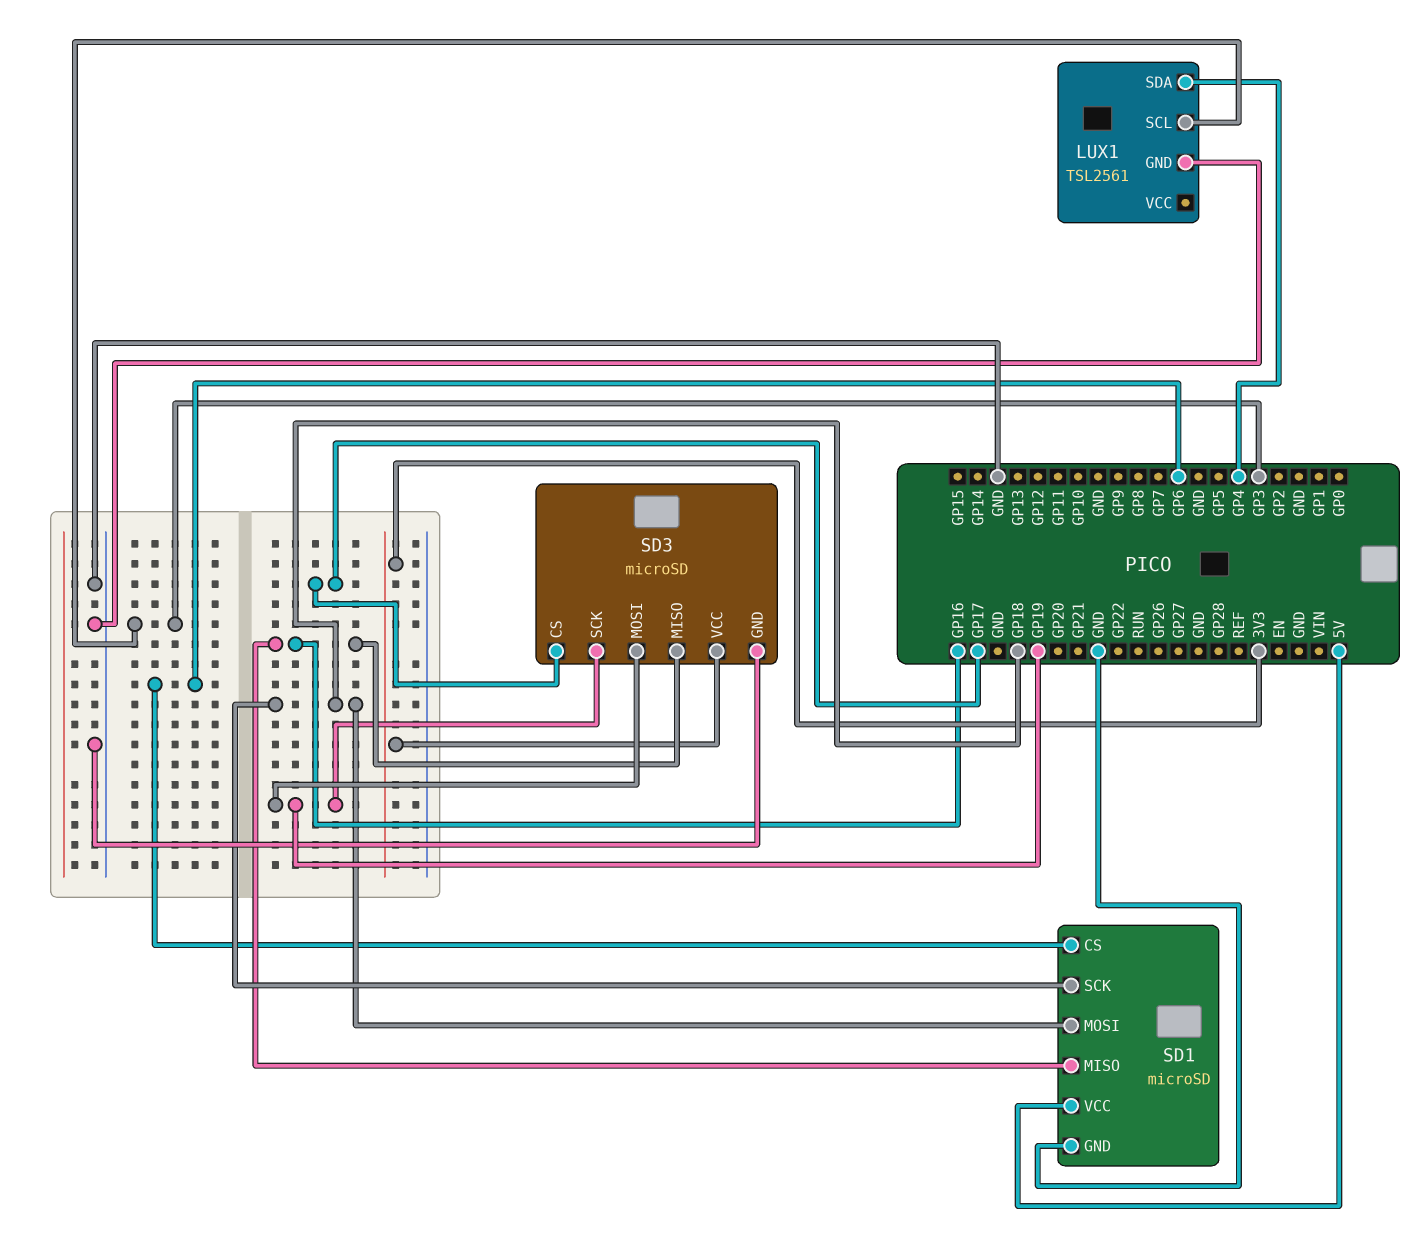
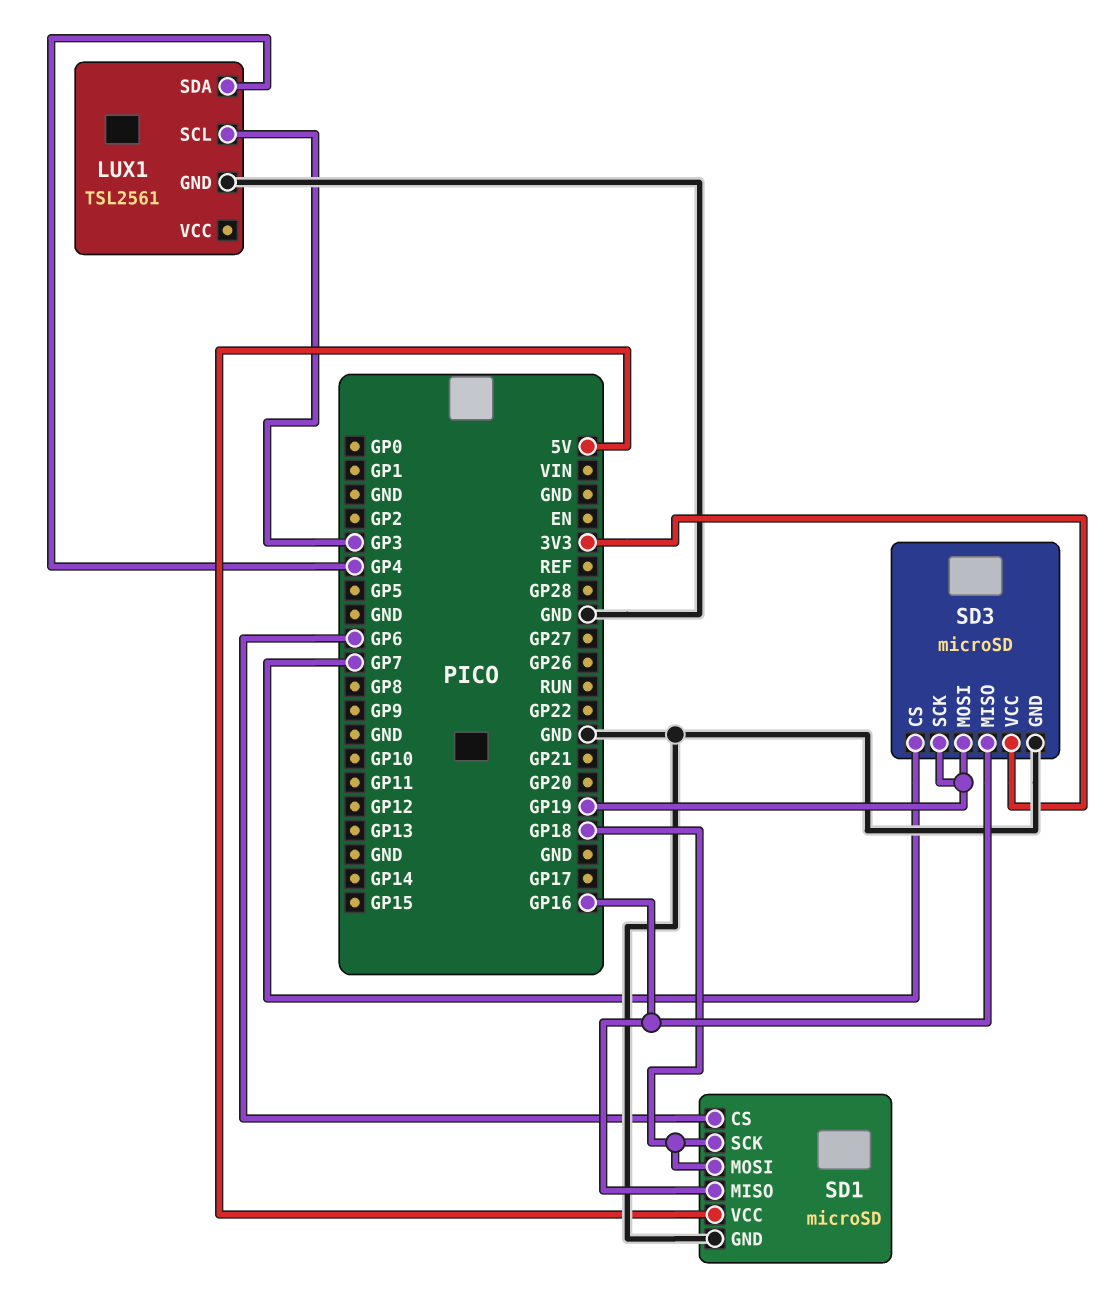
SD3 pin CS: GP17 -> GP7

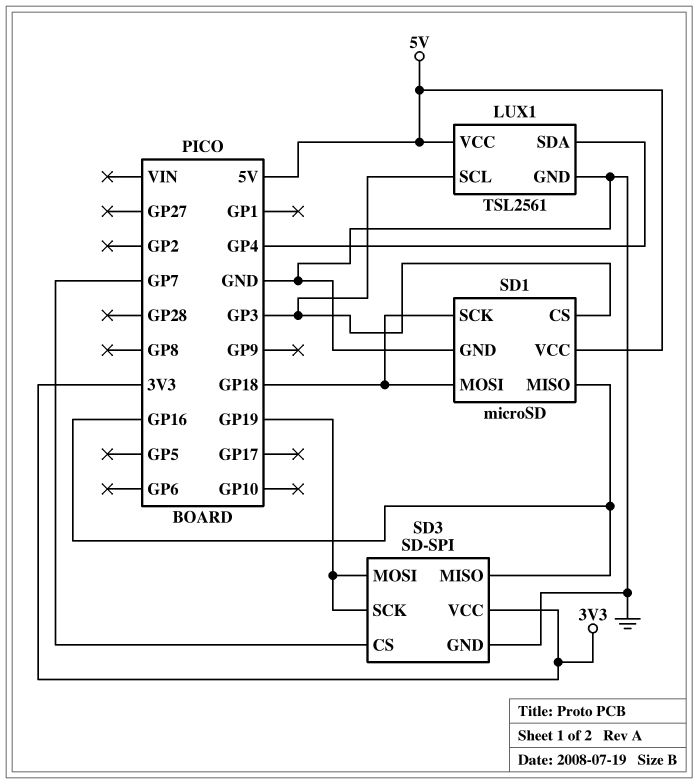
LUX1 pin VCC: none -> 5V
SD1 pin CS: GP6 -> GP3
SD3: microSD -> SD-SPI

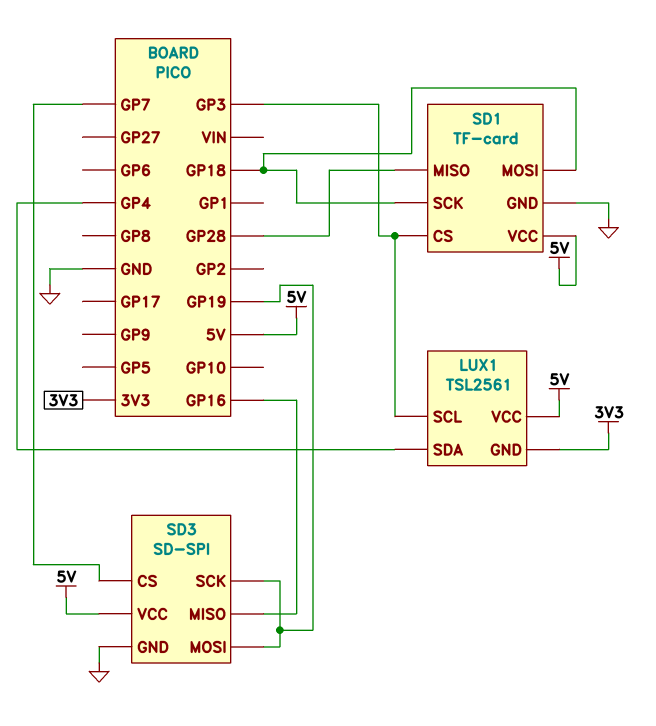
LUX1 pin GND: GND -> 3V3
SD1: microSD -> TF-card
SD1 pin MISO: GP16 -> GP28
SD3 pin VCC: 3V3 -> 5V

